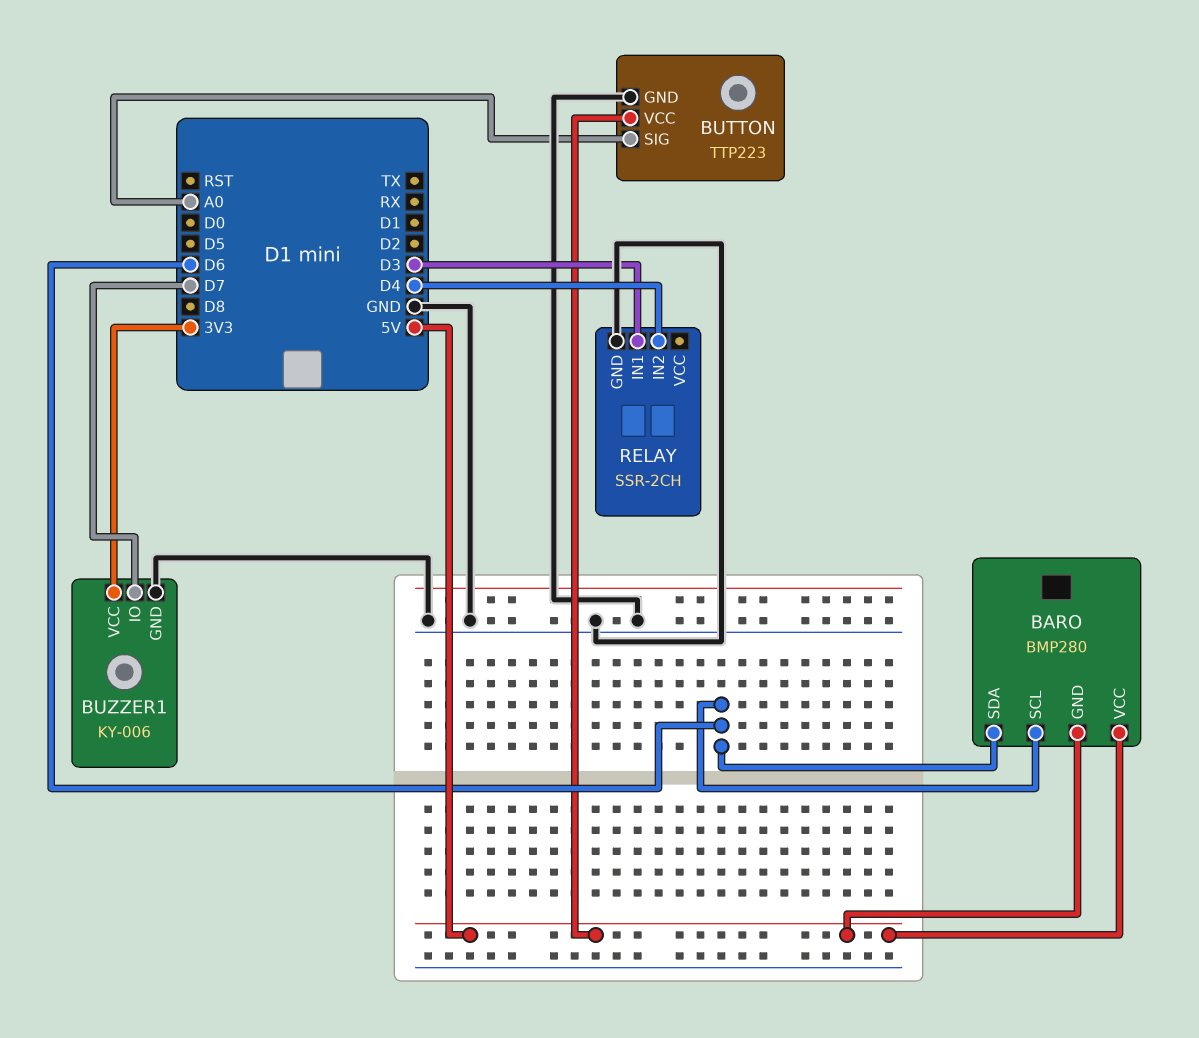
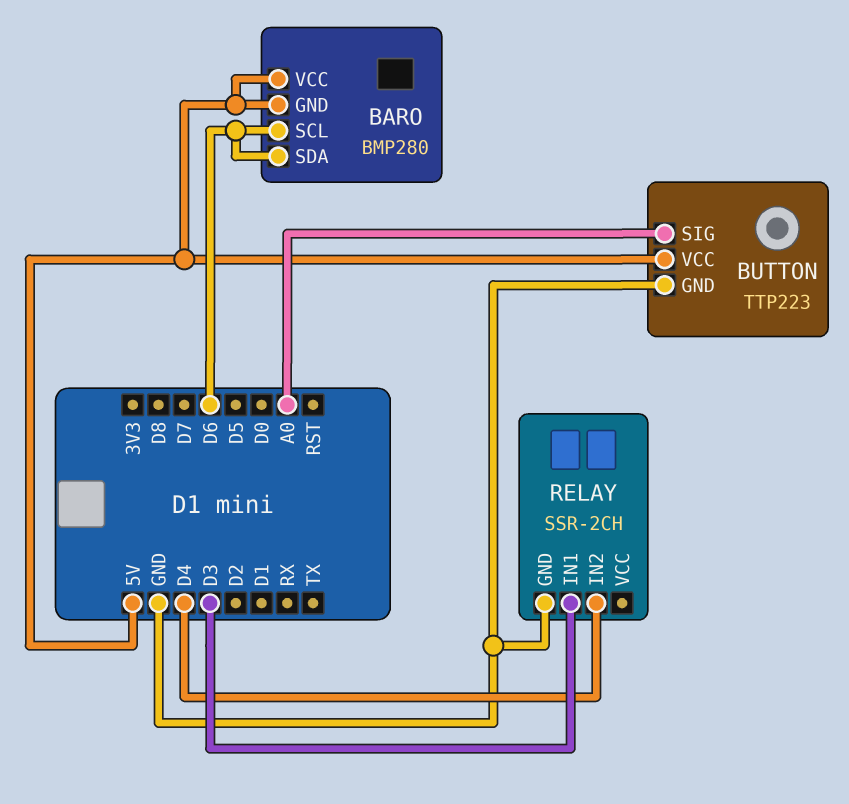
BUZZER1: KY-006 -> none
BUZZER1 pin GND: GND -> none
BUZZER1 pin IO: D7 -> none
BUZZER1 pin VCC: 3V3 -> none

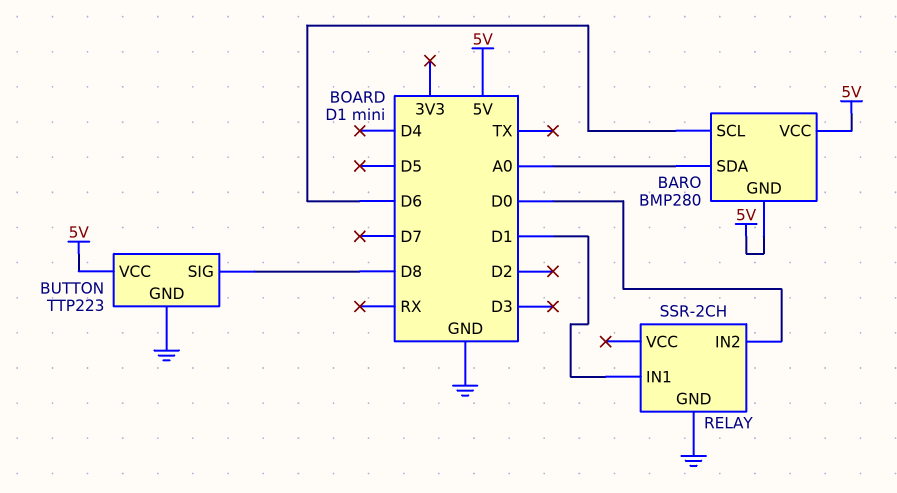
BARO pin SDA: D6 -> A0
BUTTON pin SIG: A0 -> D8
RELAY pin IN1: D3 -> D1
RELAY pin IN2: D4 -> D0

